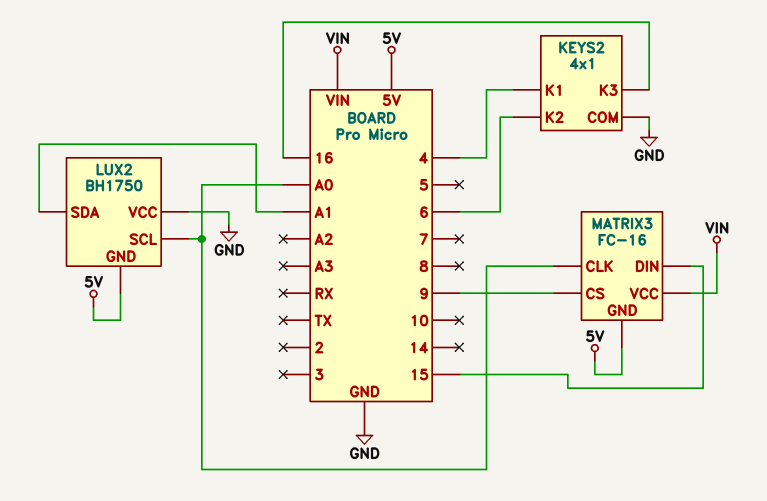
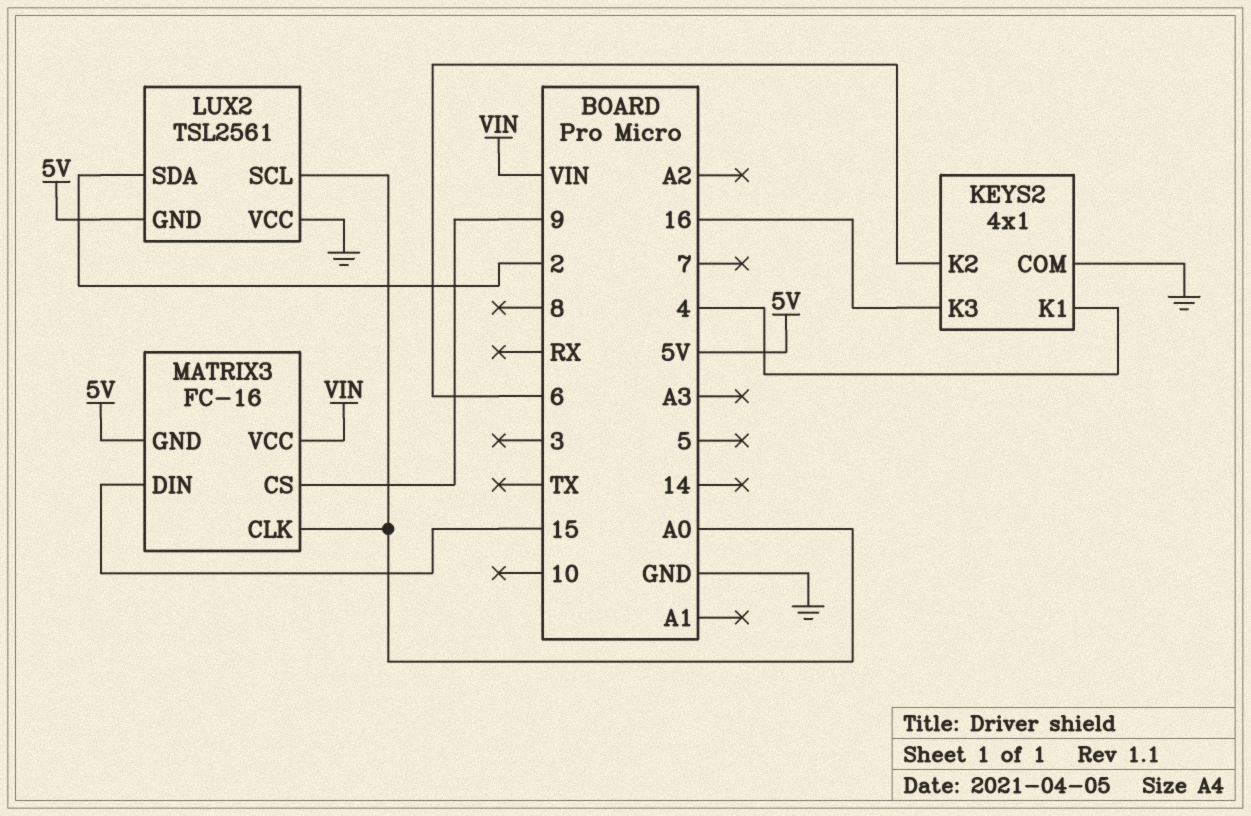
LUX2: BH1750 -> TSL2561
LUX2 pin SDA: A1 -> 2

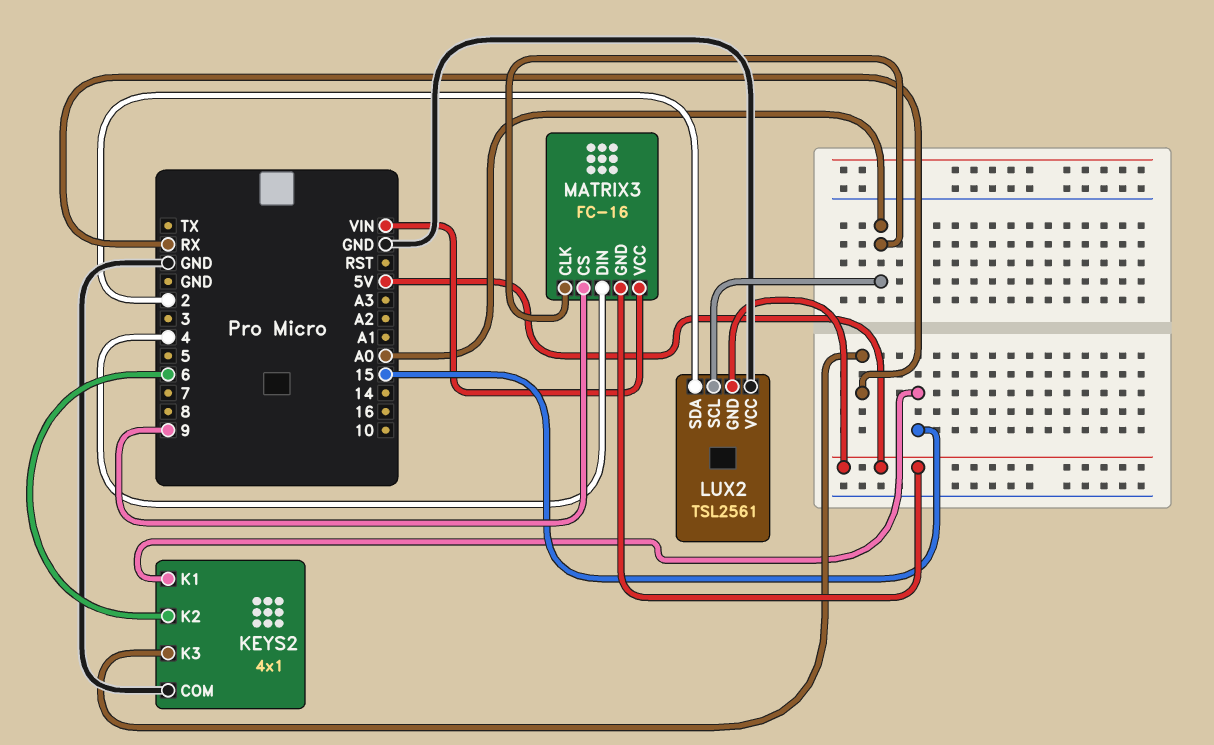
KEYS2 pin K1: 4 -> 15
KEYS2 pin K3: 16 -> RX
MATRIX3 pin DIN: 15 -> 4

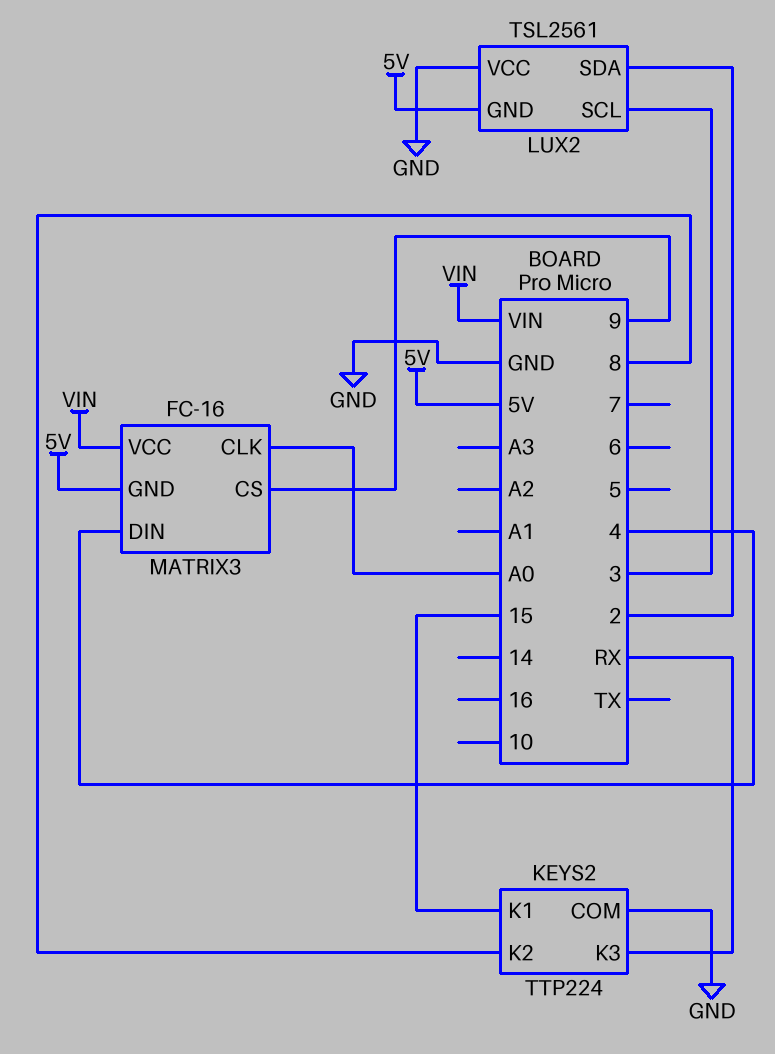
KEYS2: 4x1 -> TTP224
KEYS2 pin K2: 6 -> 8
LUX2 pin SCL: A0 -> 3

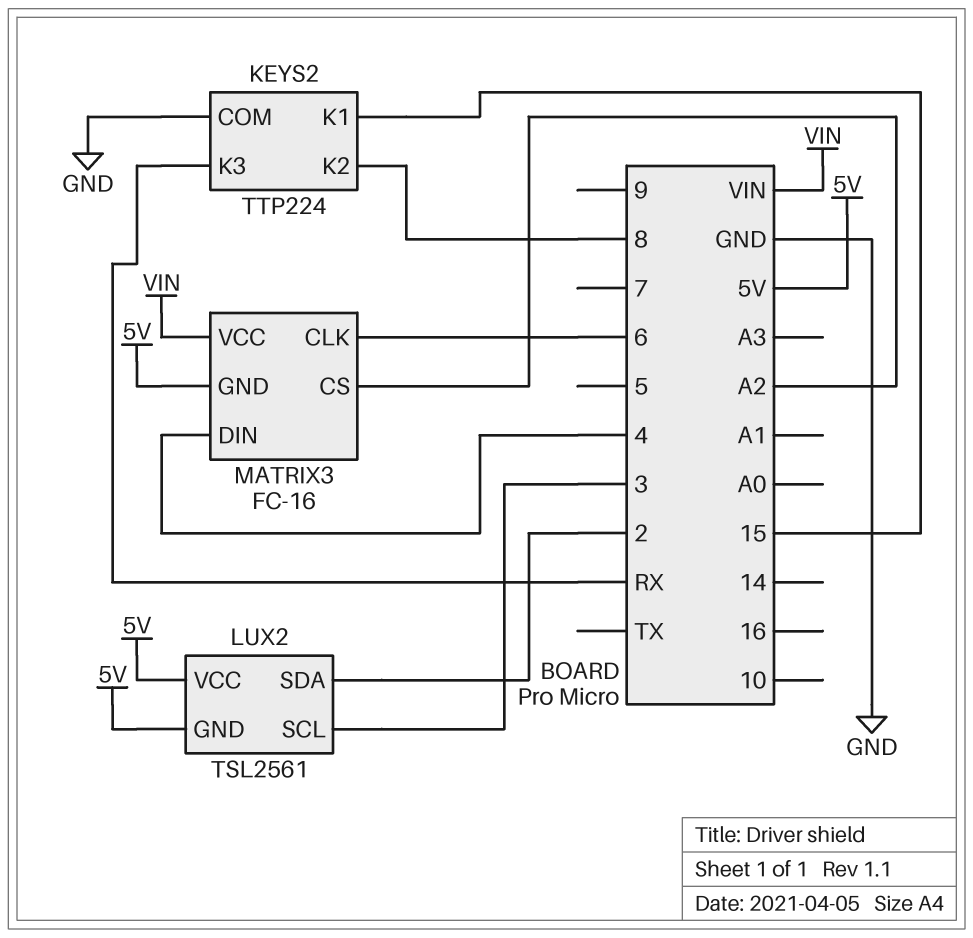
LUX2 pin VCC: GND -> 5V
MATRIX3 pin CLK: A0 -> 6
MATRIX3 pin CS: 9 -> A2

